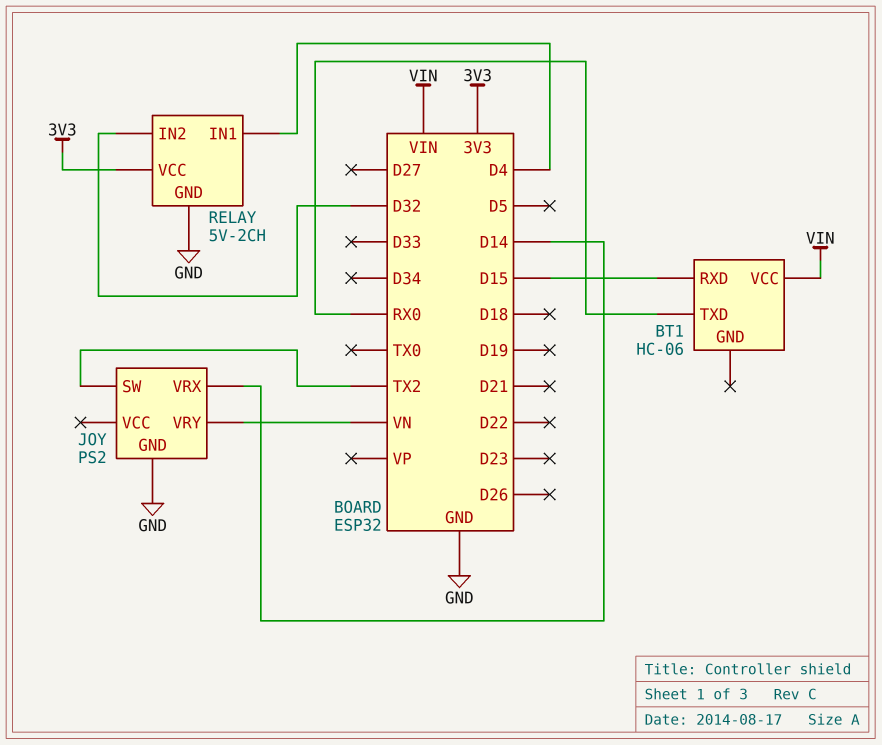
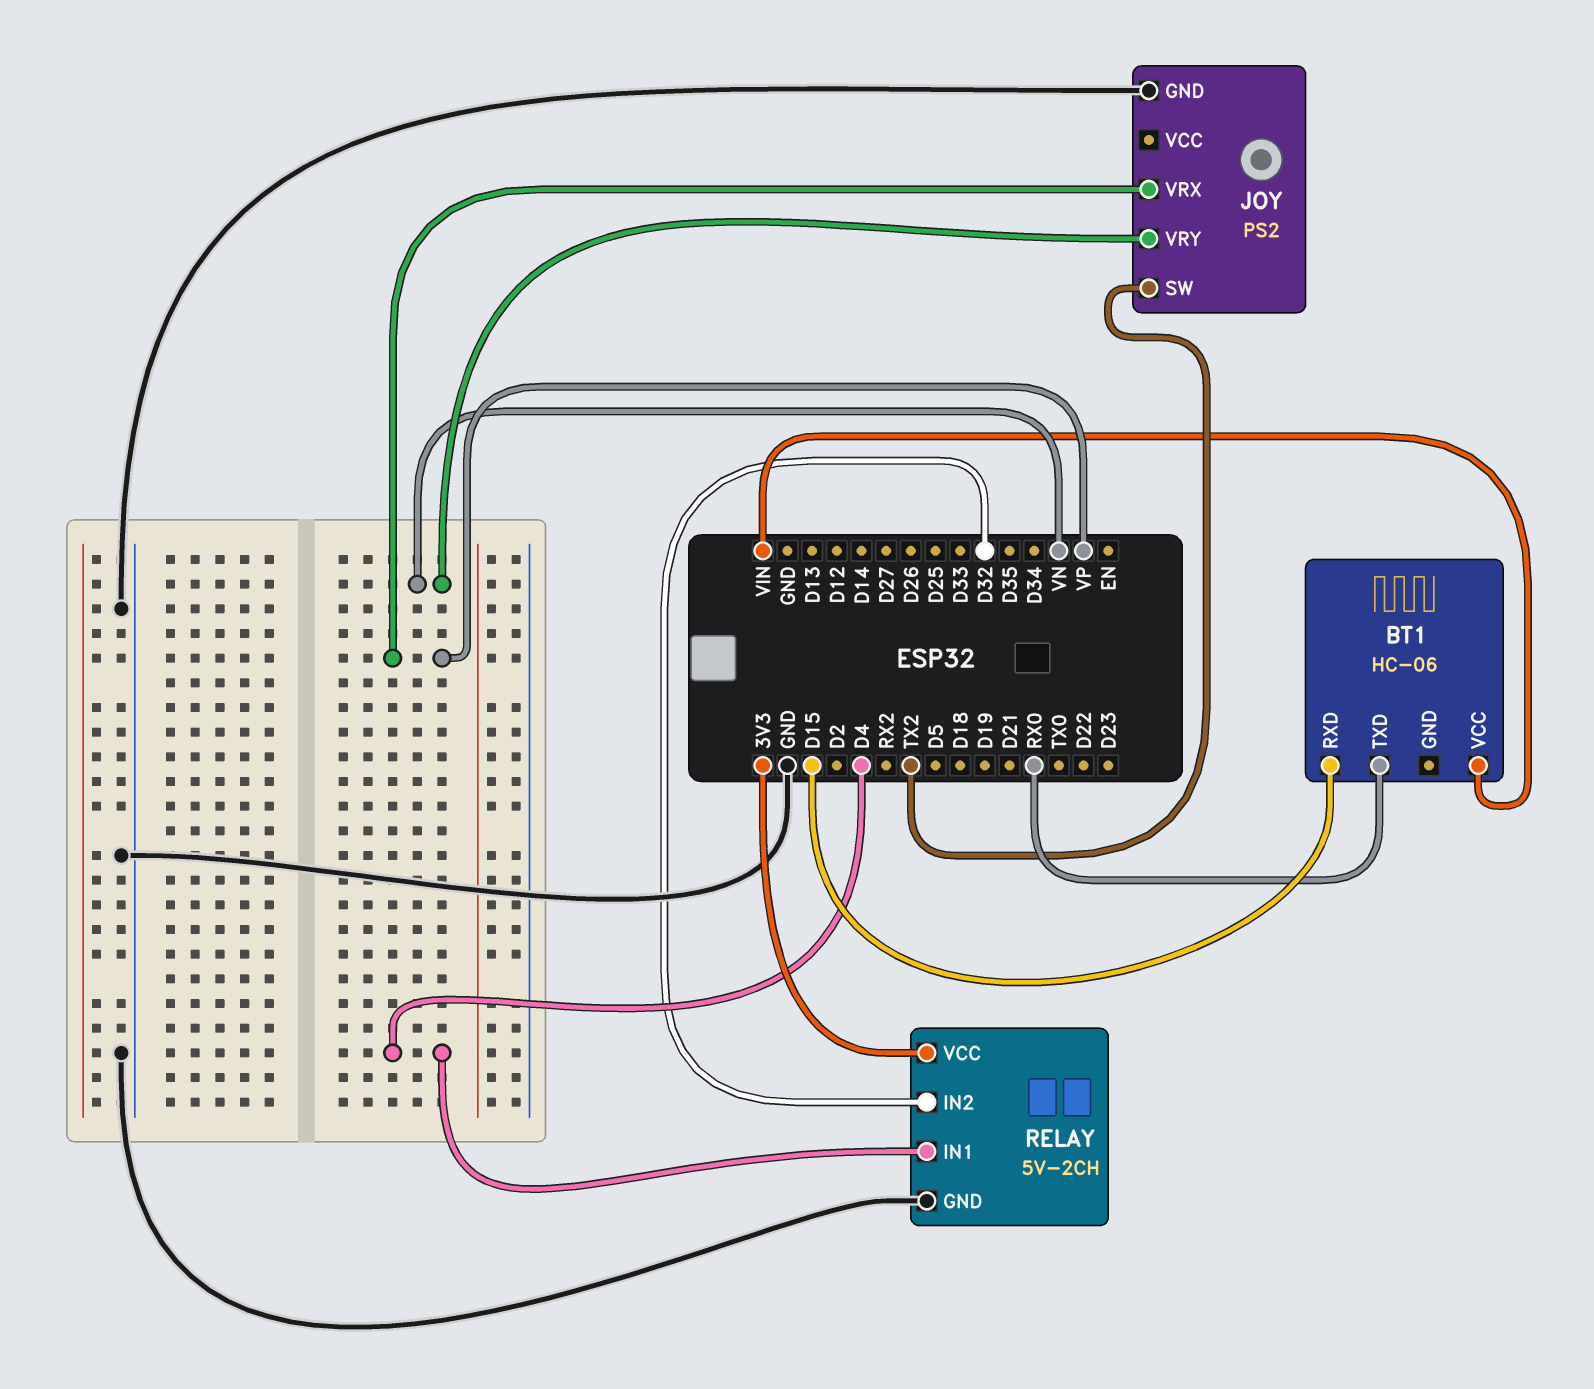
JOY pin VRX: D14 -> VP

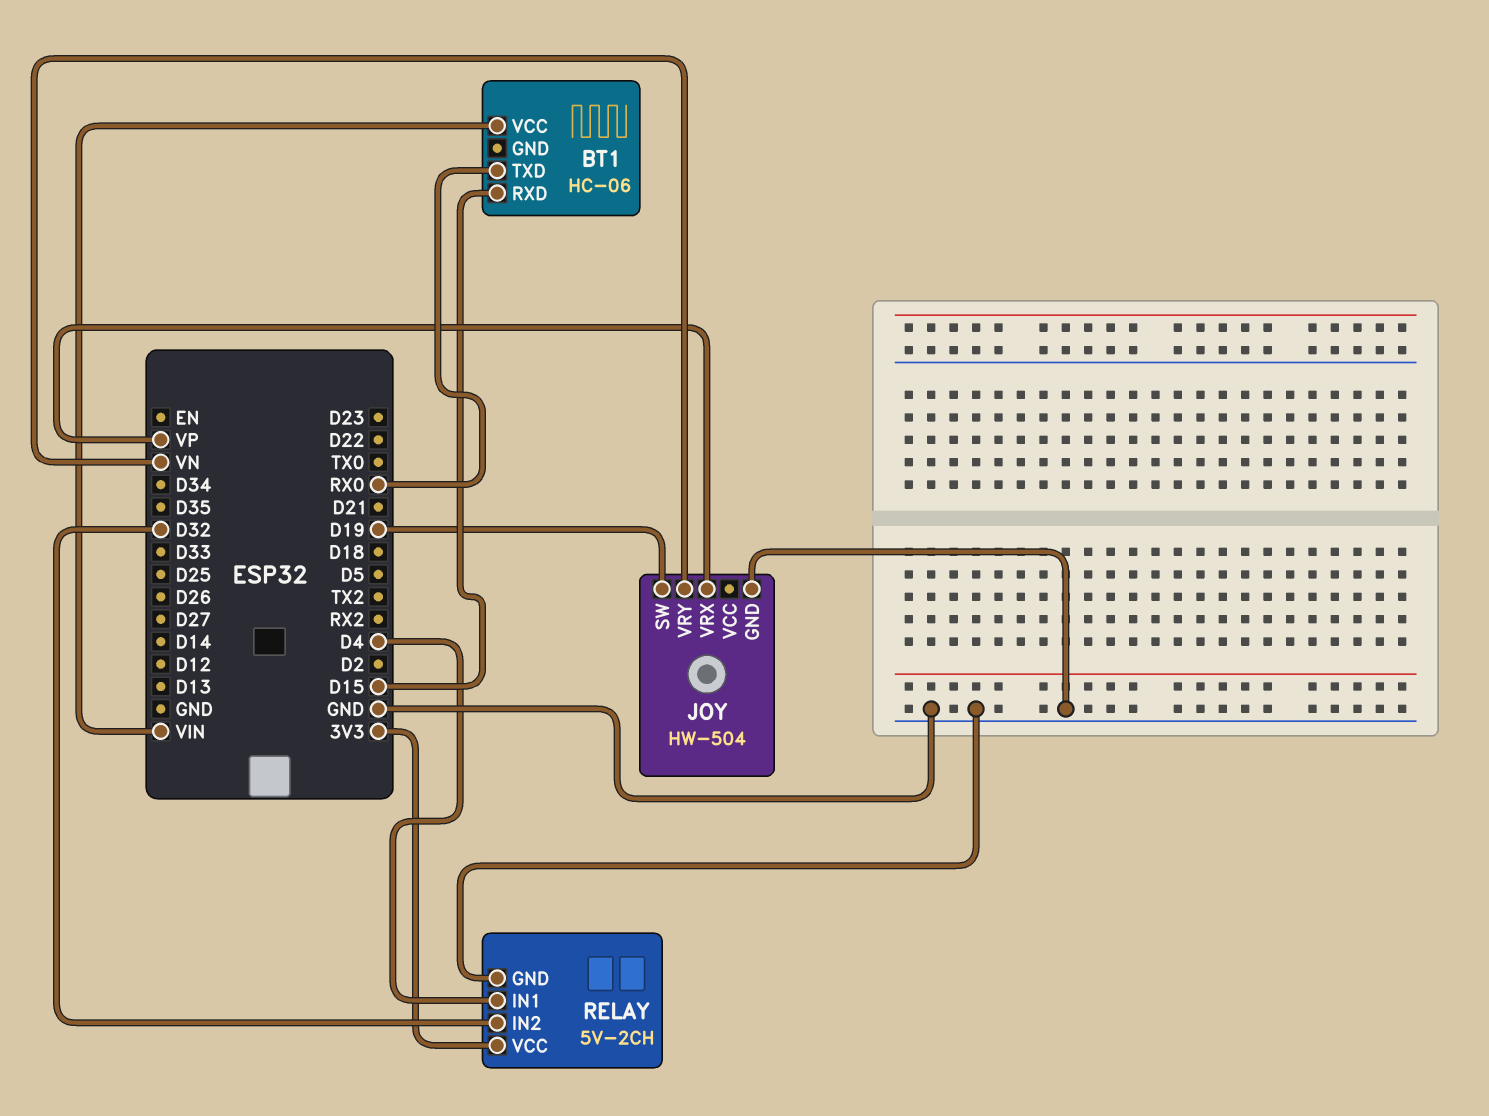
JOY: PS2 -> HW-504
JOY pin SW: TX2 -> D19

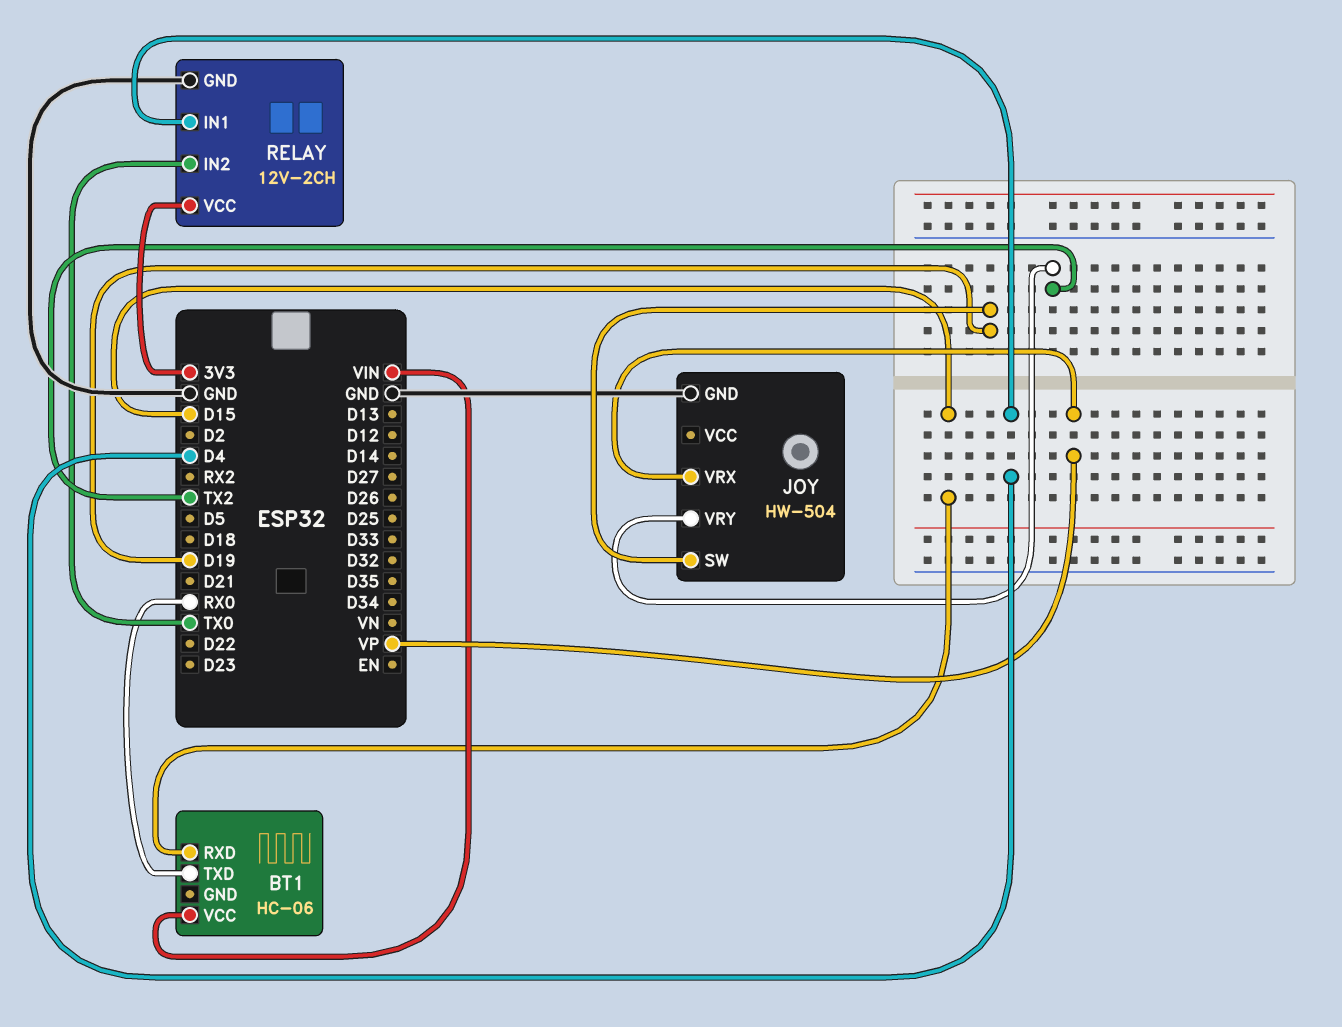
JOY pin VRY: VN -> TX2
RELAY: 5V-2CH -> 12V-2CH
RELAY pin IN2: D32 -> TX0

